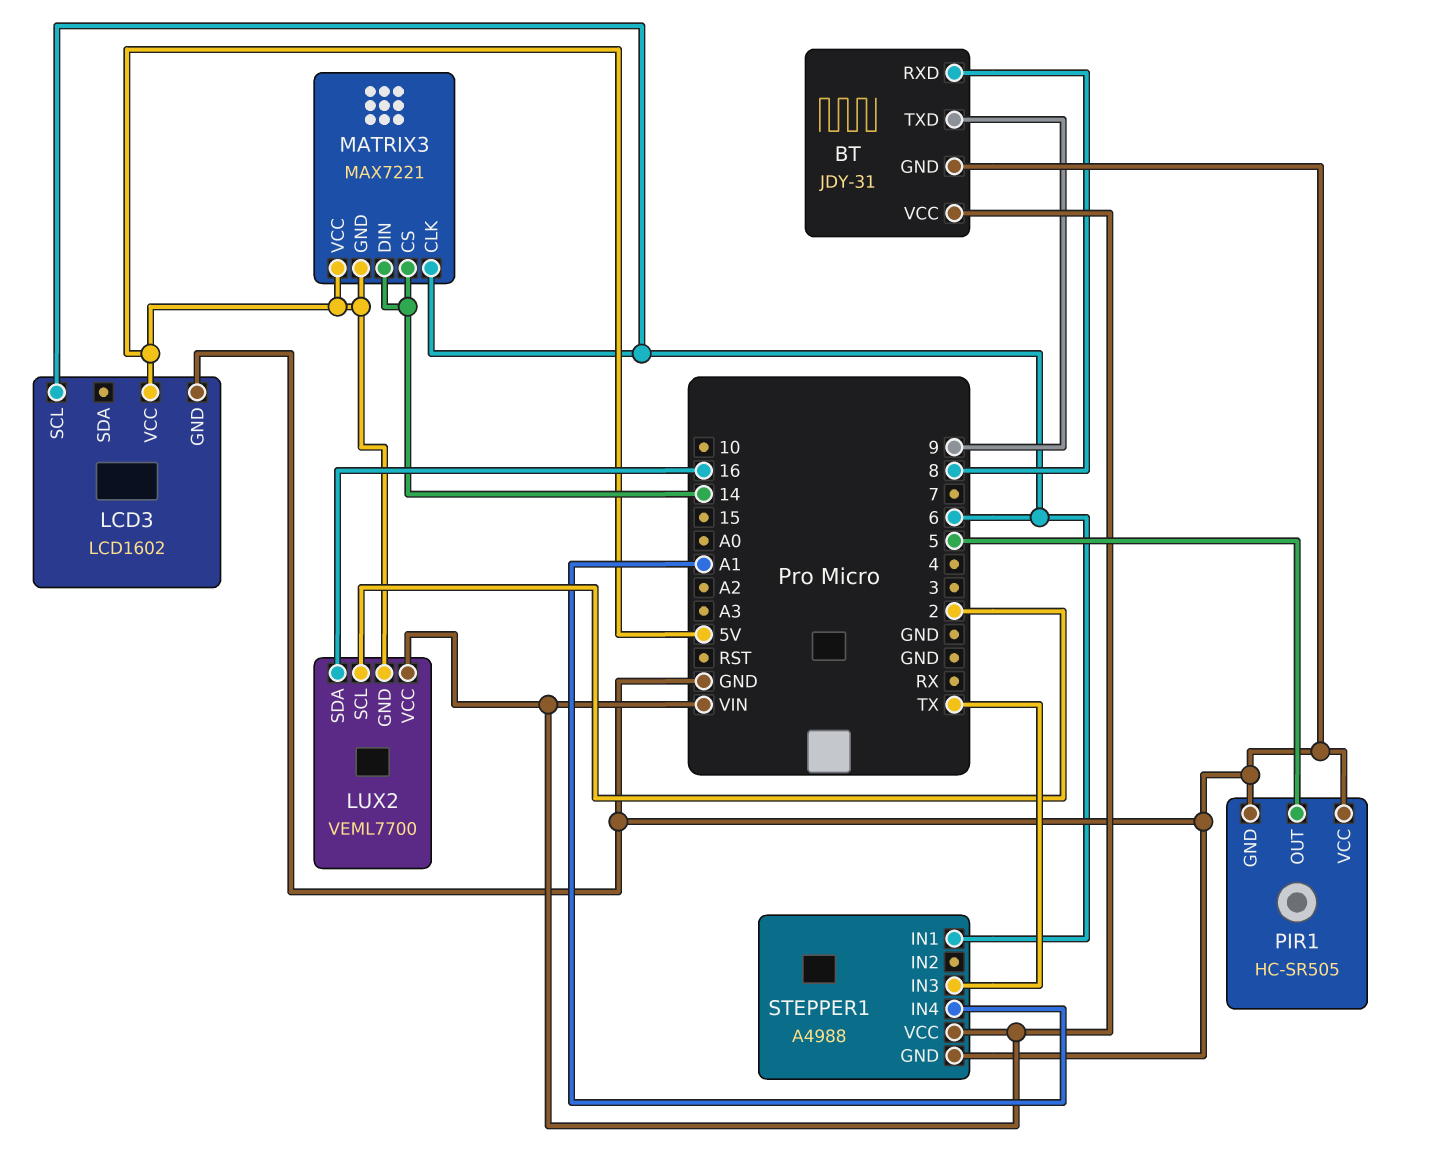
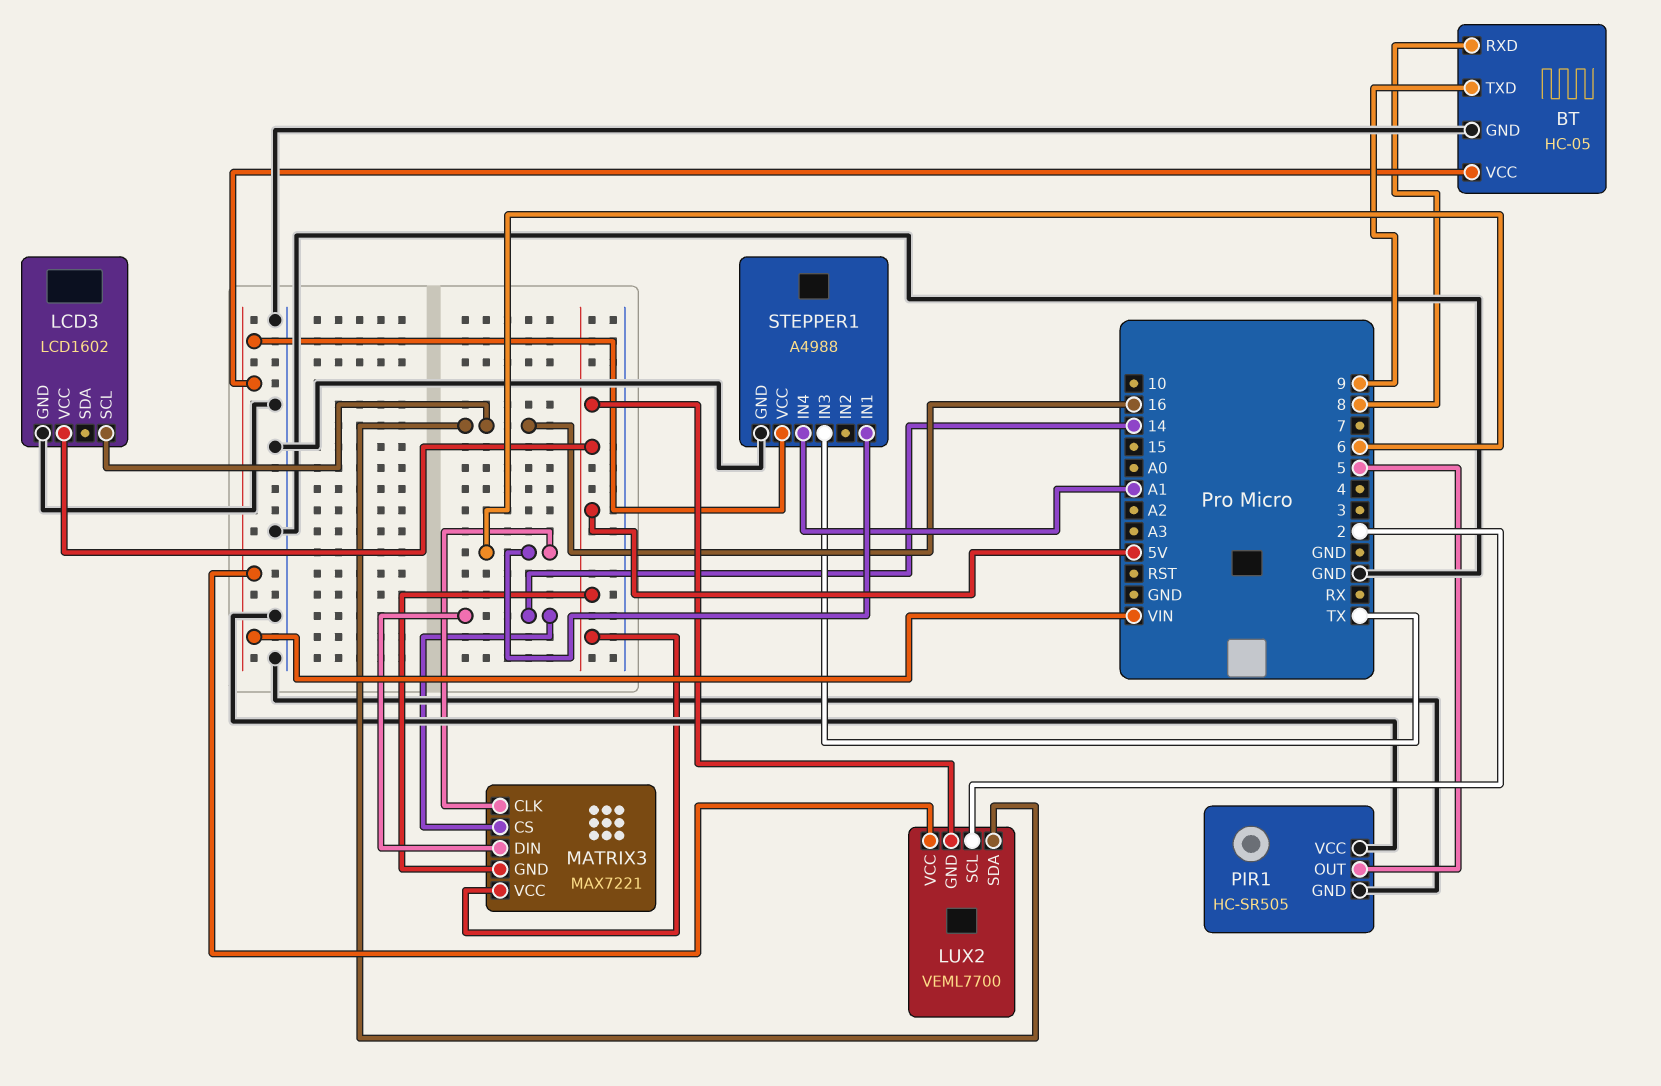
BT: JDY-31 -> HC-05
LCD3 pin SCL: 6 -> 16

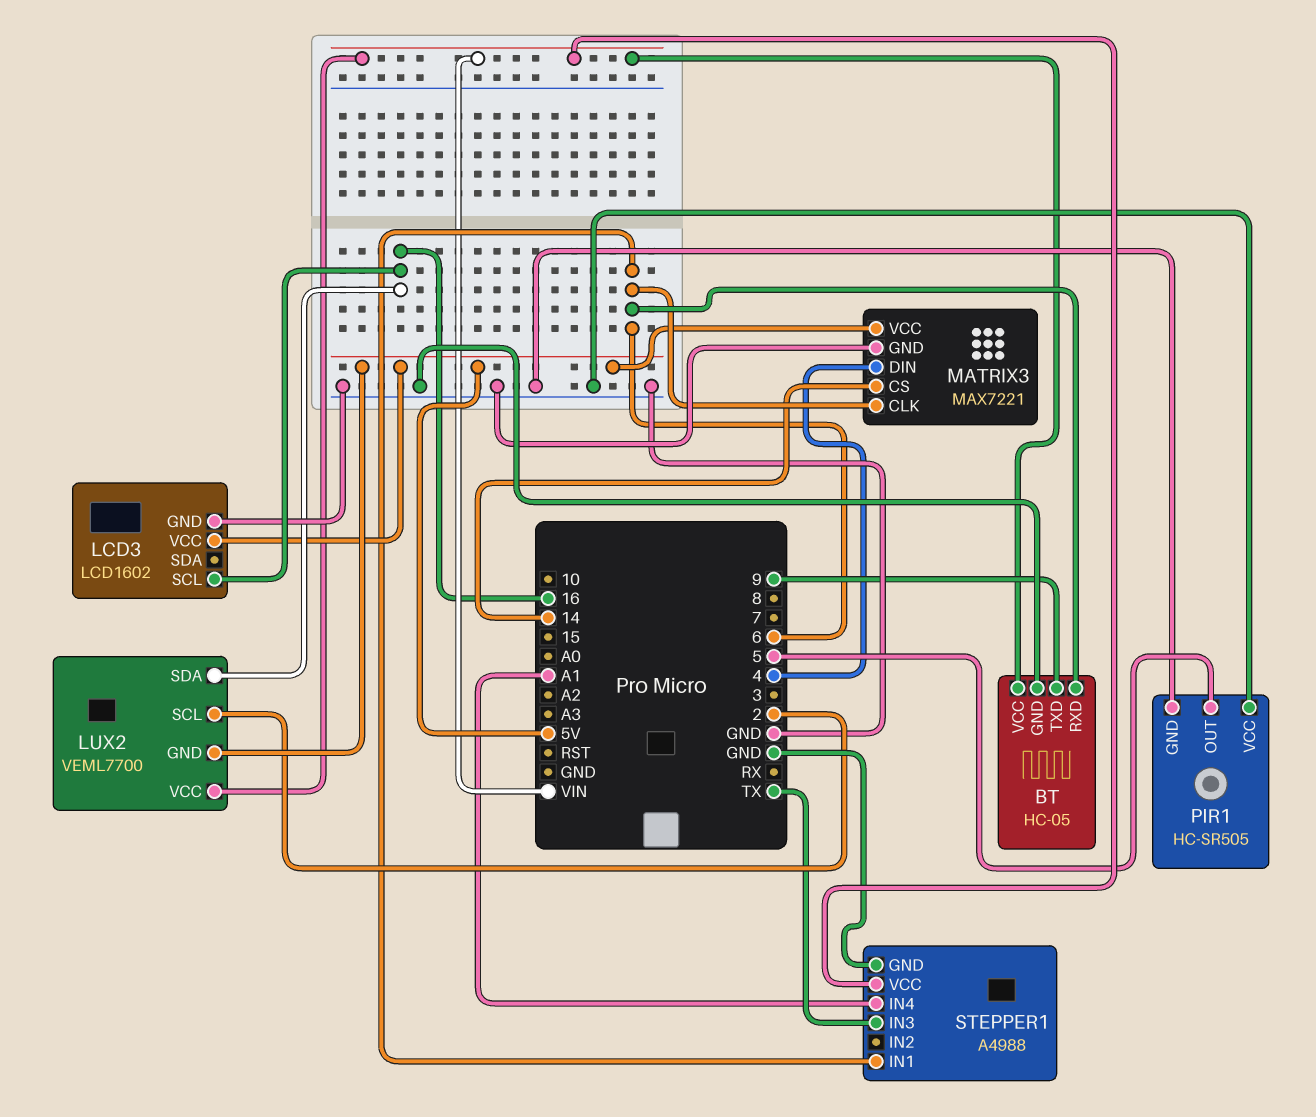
BT pin RXD: 8 -> 6
MATRIX3 pin DIN: 14 -> 4
MATRIX3 pin GND: 5V -> GND

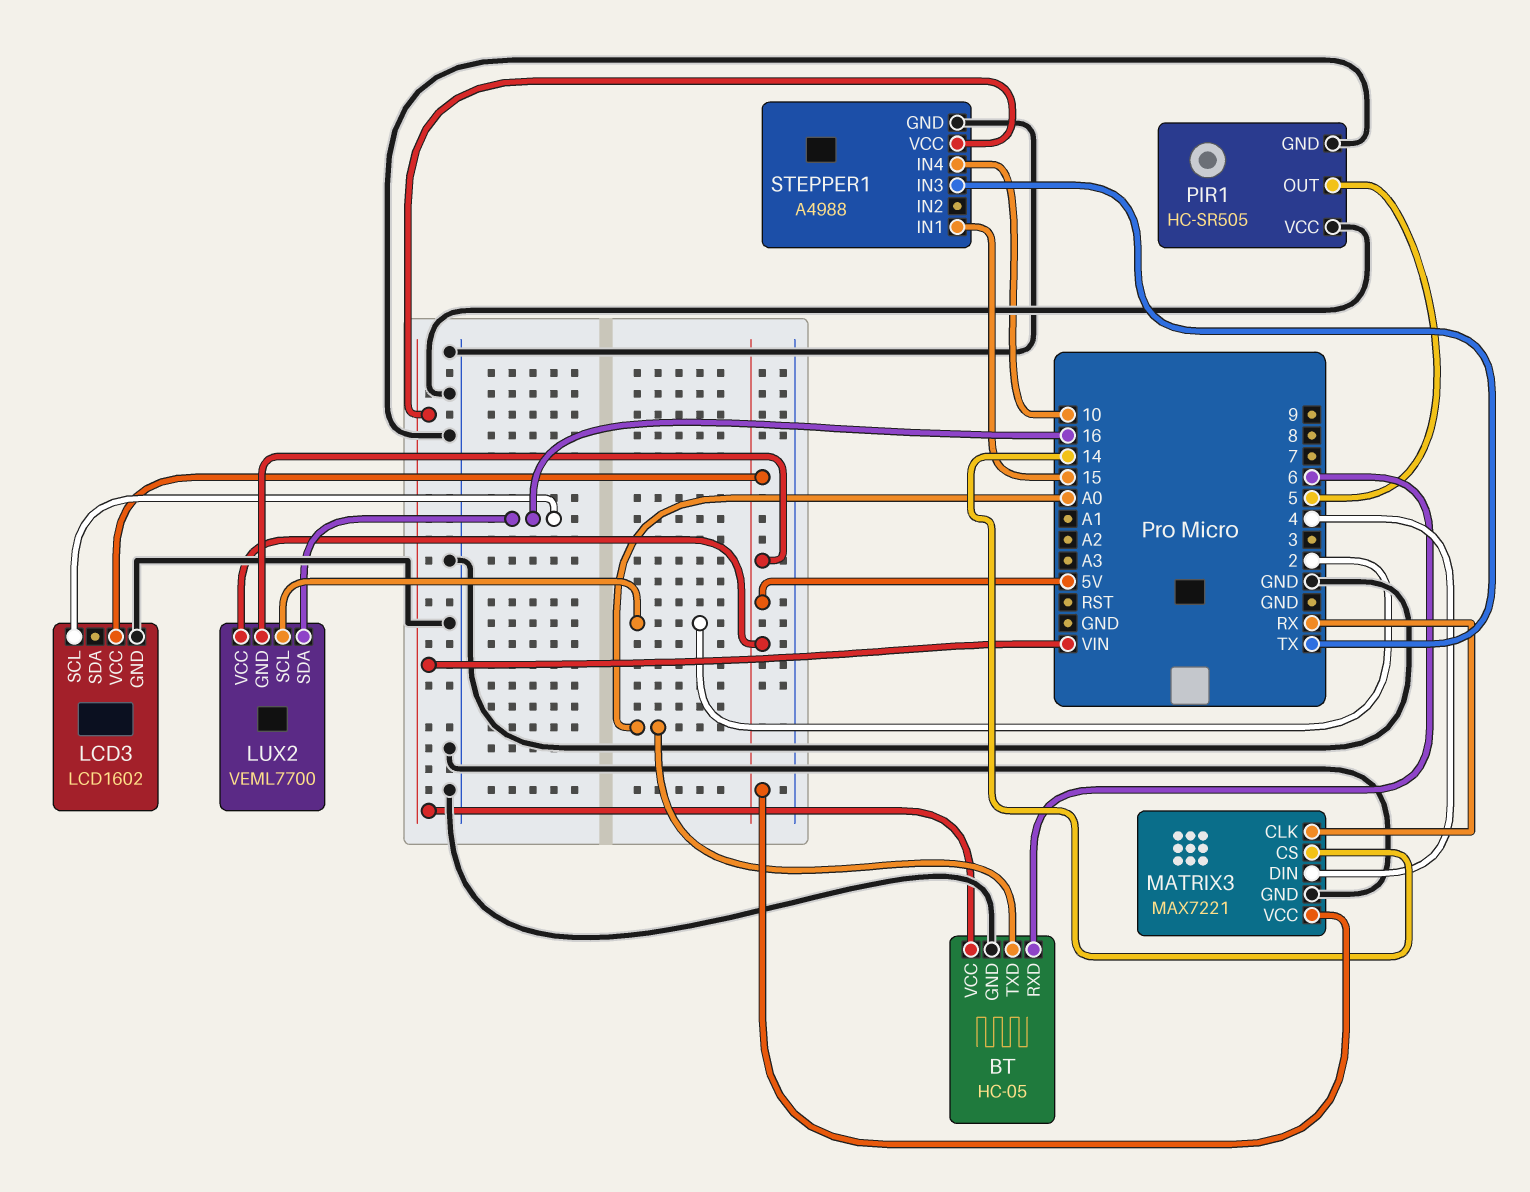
BT pin TXD: 9 -> A0
LUX2 pin VCC: VIN -> 5V
MATRIX3 pin CLK: 6 -> RX
STEPPER1 pin IN1: 6 -> 15
STEPPER1 pin IN4: A1 -> 10

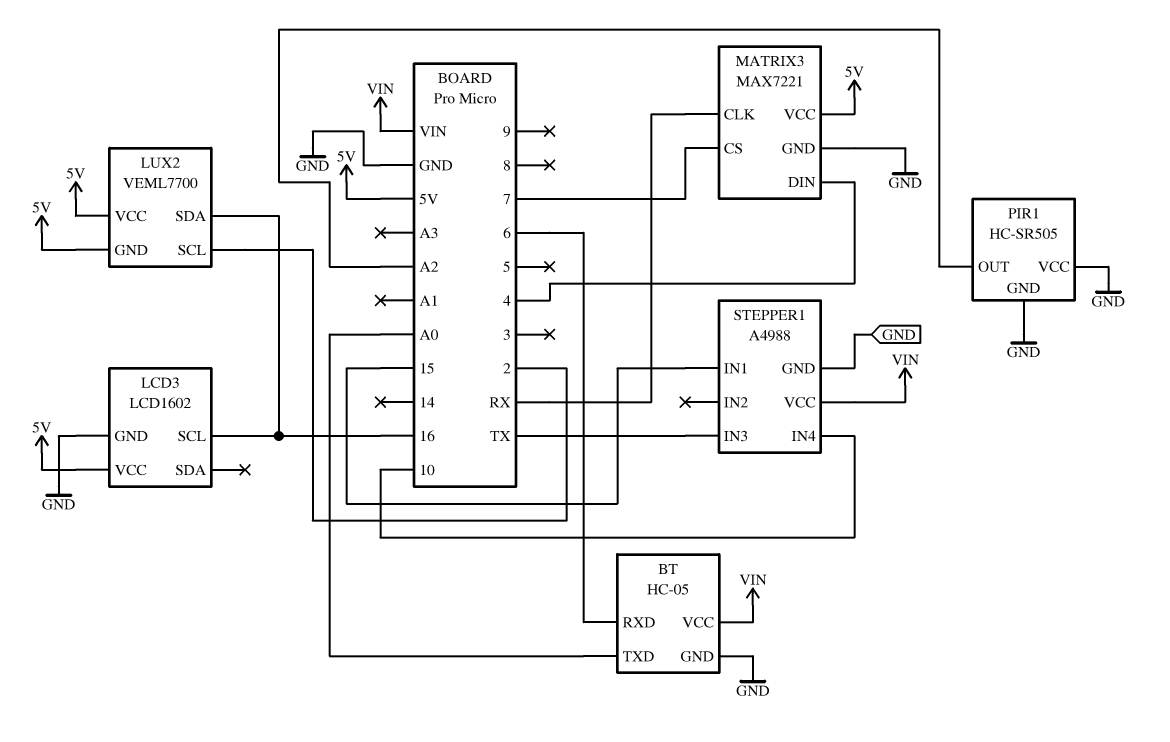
MATRIX3 pin CS: 14 -> 7
PIR1 pin OUT: 5 -> A2

